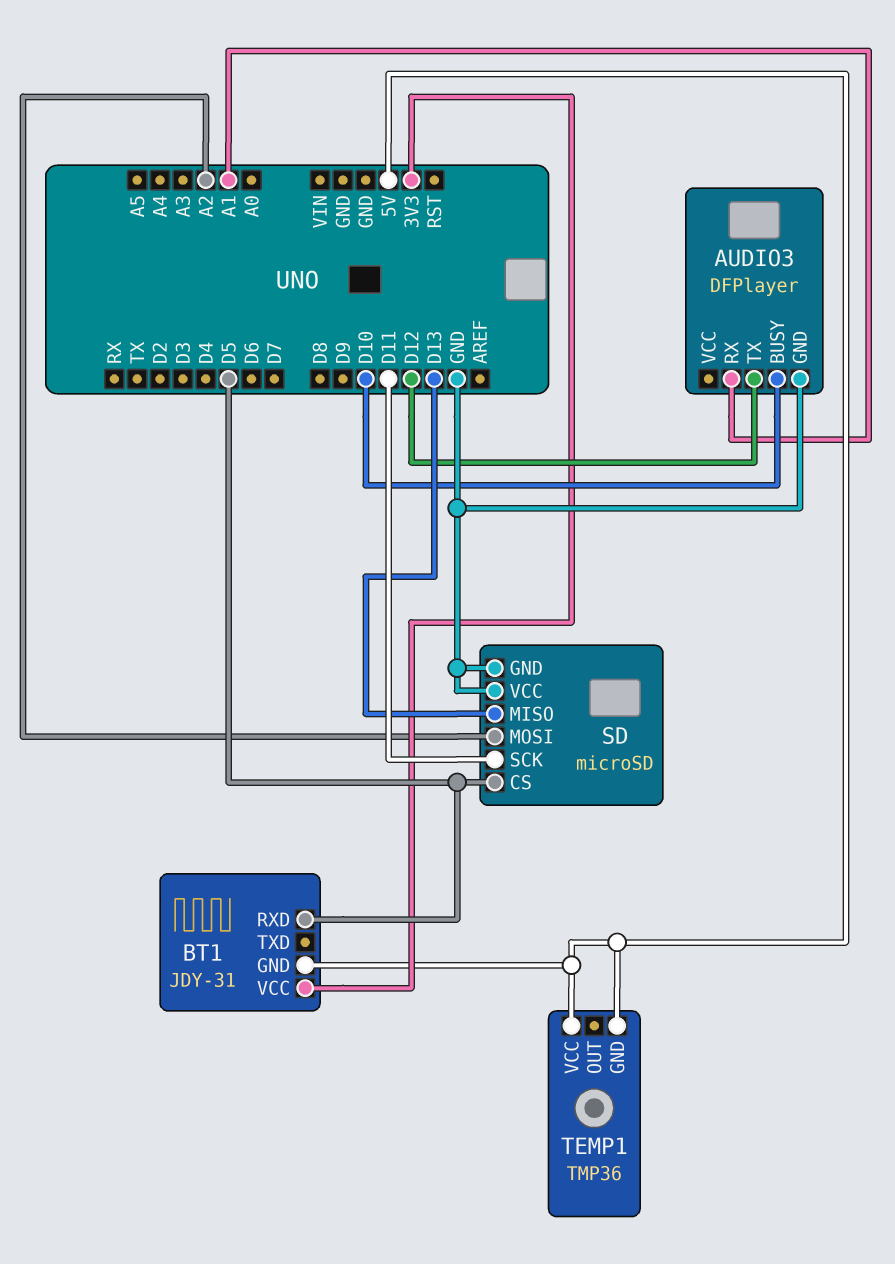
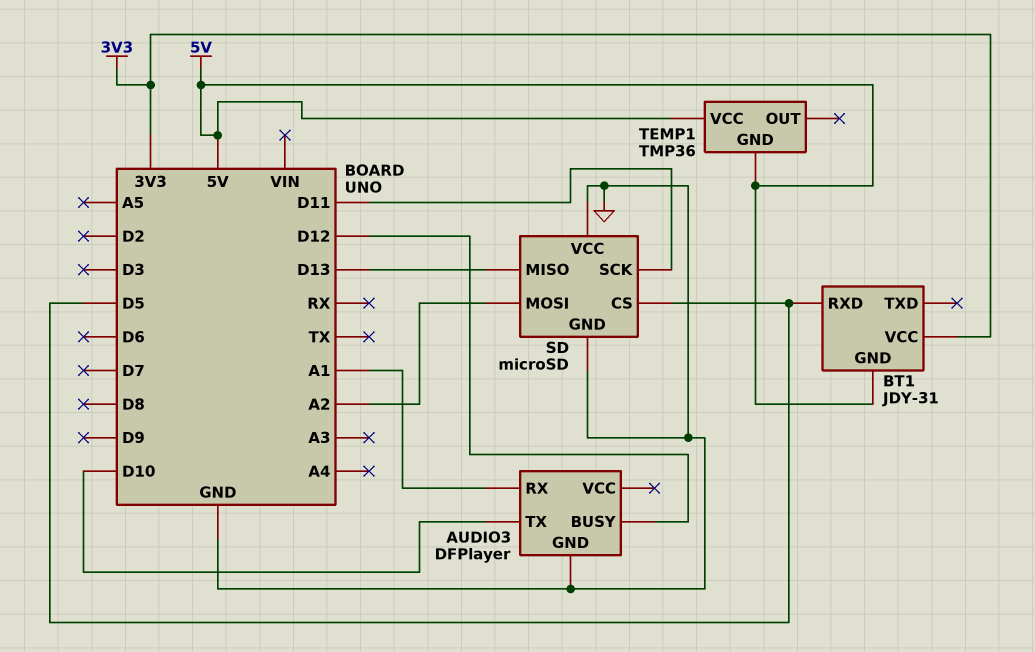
AUDIO3 pin BUSY: D10 -> D12
AUDIO3 pin TX: D12 -> D10

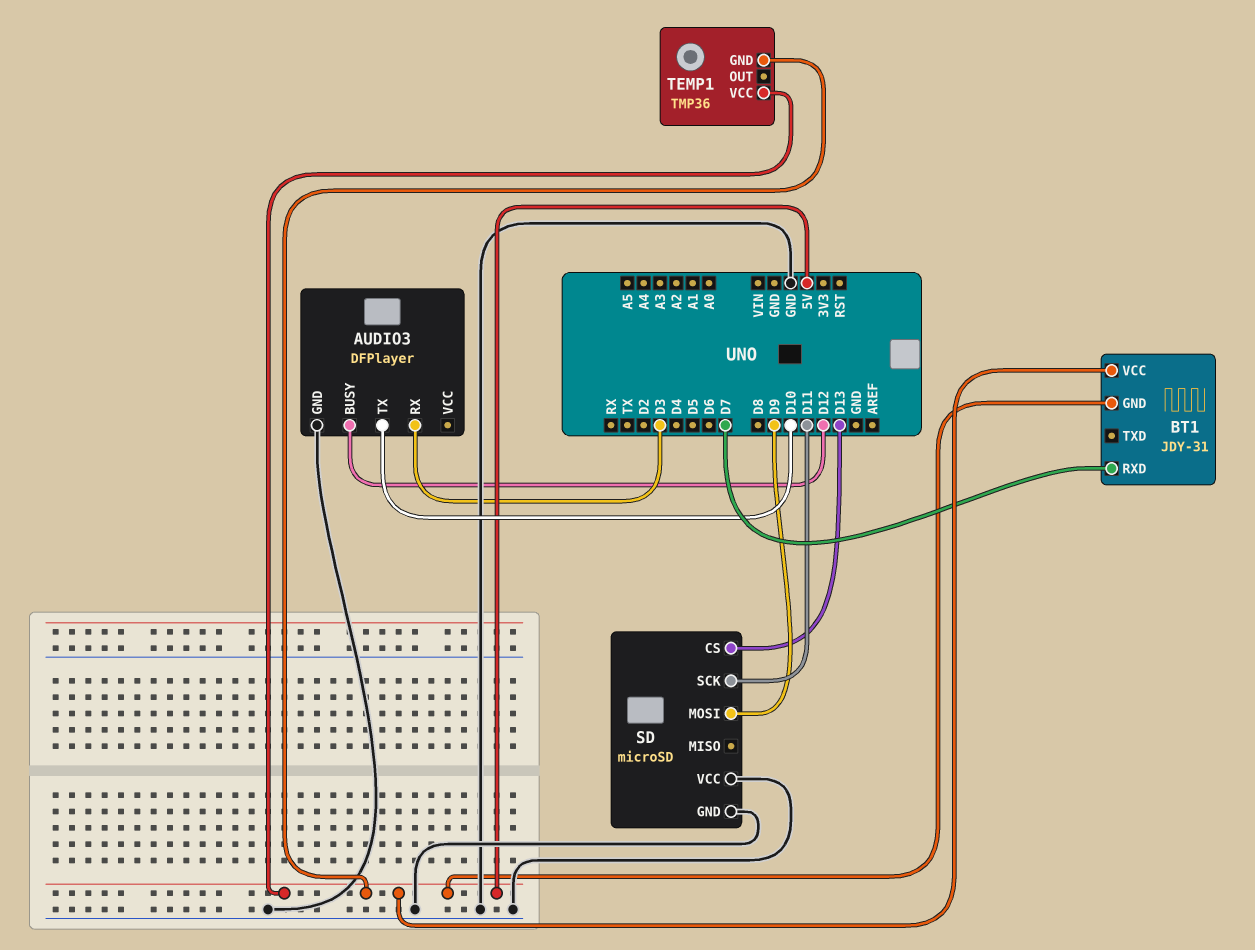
AUDIO3 pin RX: A1 -> D3
BT1 pin RXD: D5 -> D7
BT1 pin VCC: 3V3 -> 5V
SD pin CS: D5 -> D13
SD pin MISO: D13 -> none
SD pin MOSI: A2 -> D9

